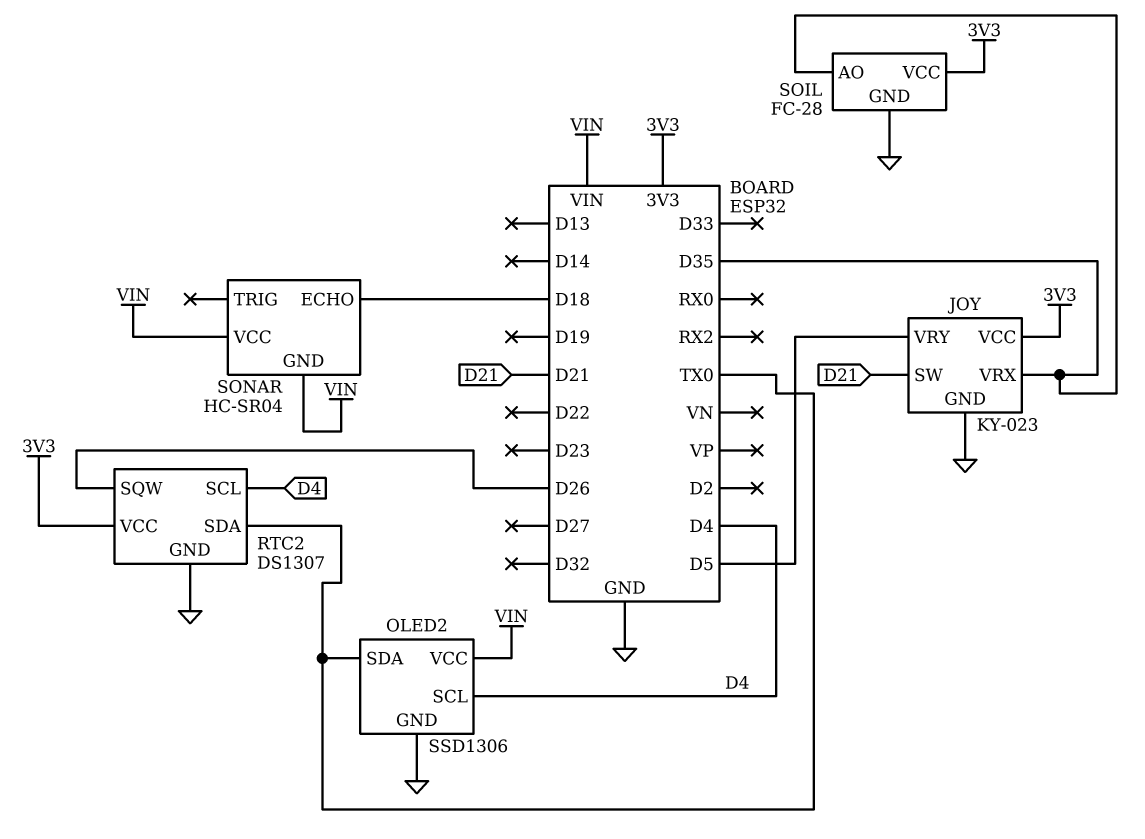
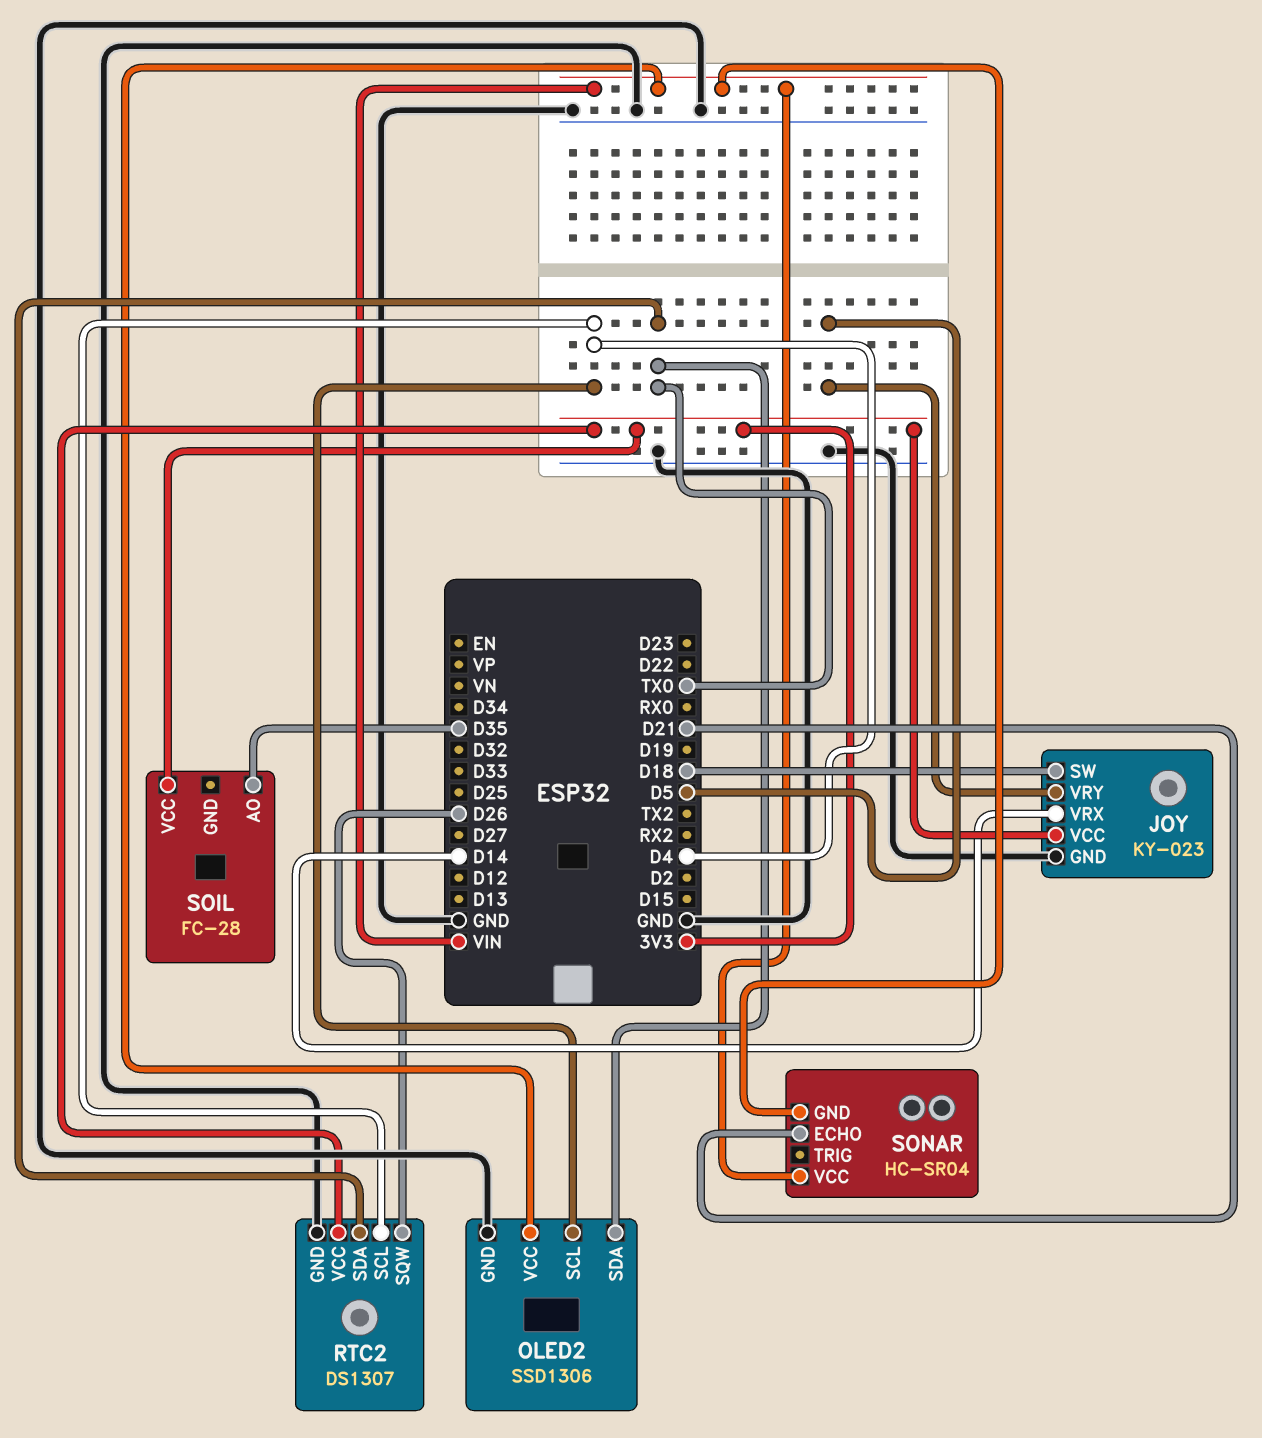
JOY pin SW: D21 -> D18
JOY pin VRX: D35 -> D14
SOIL pin GND: GND -> none
SONAR pin ECHO: D18 -> D21

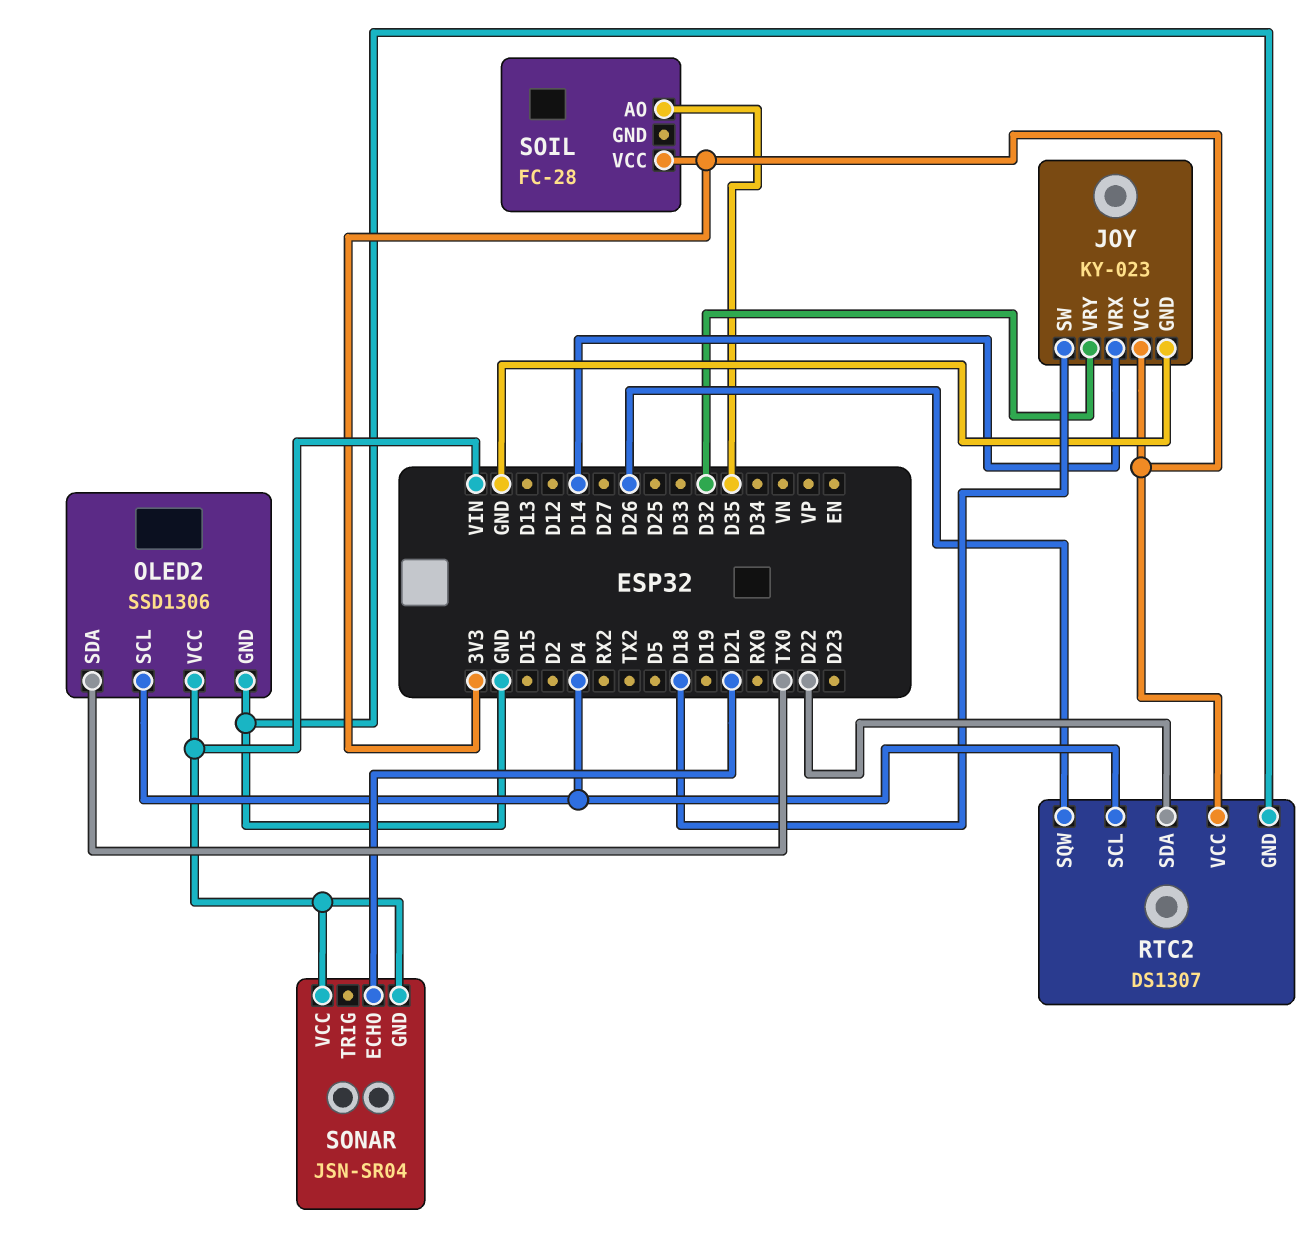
JOY pin VRY: D5 -> D32
RTC2 pin SDA: TX0 -> D22
SONAR: HC-SR04 -> JSN-SR04

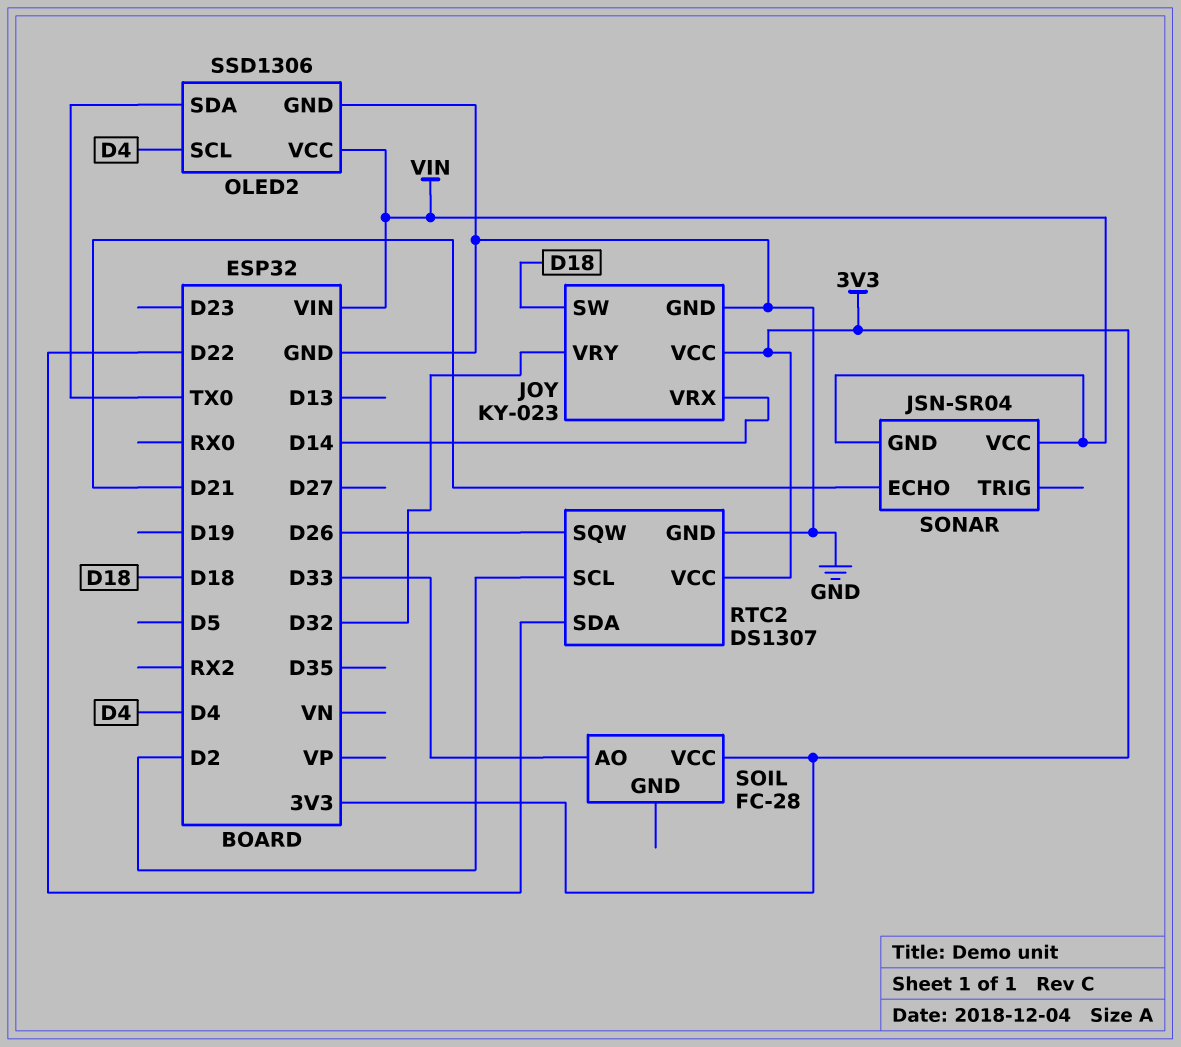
RTC2 pin SCL: D4 -> D2
SOIL pin AO: D35 -> D33

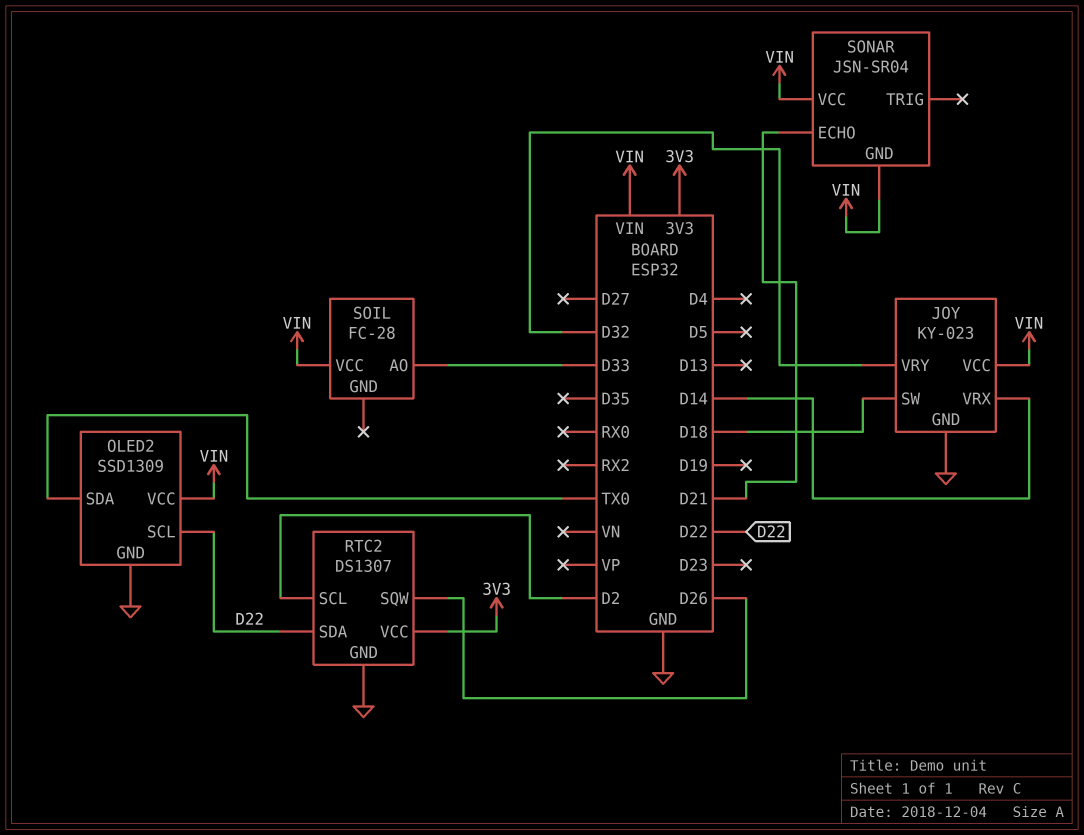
JOY pin VCC: 3V3 -> VIN
OLED2: SSD1306 -> SSD1309
OLED2 pin SCL: D4 -> D22
SOIL pin VCC: 3V3 -> VIN

